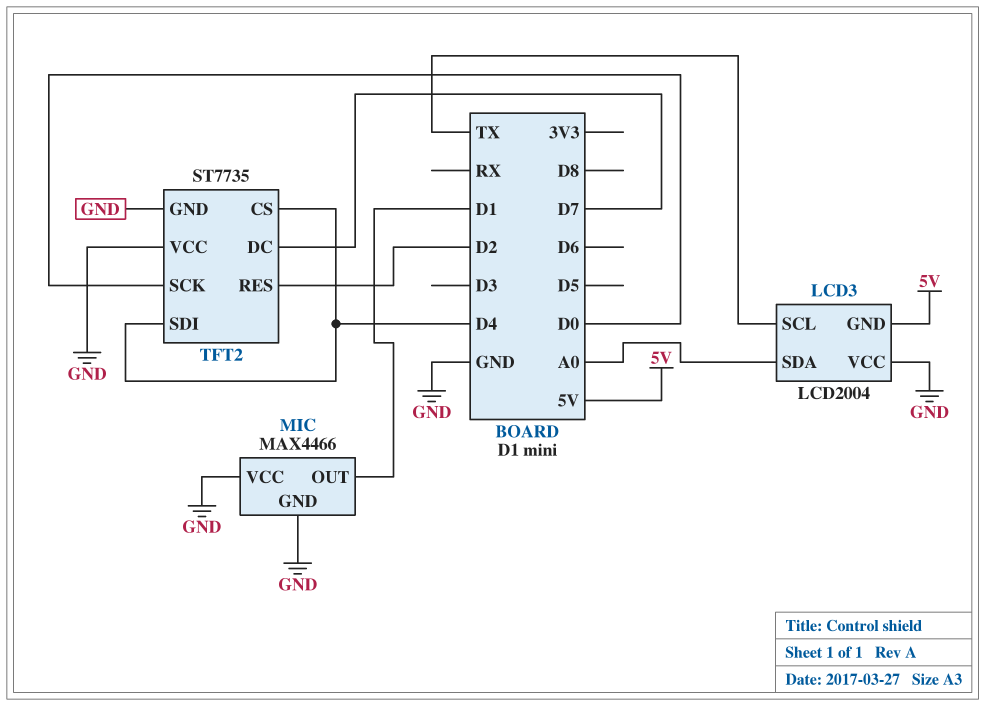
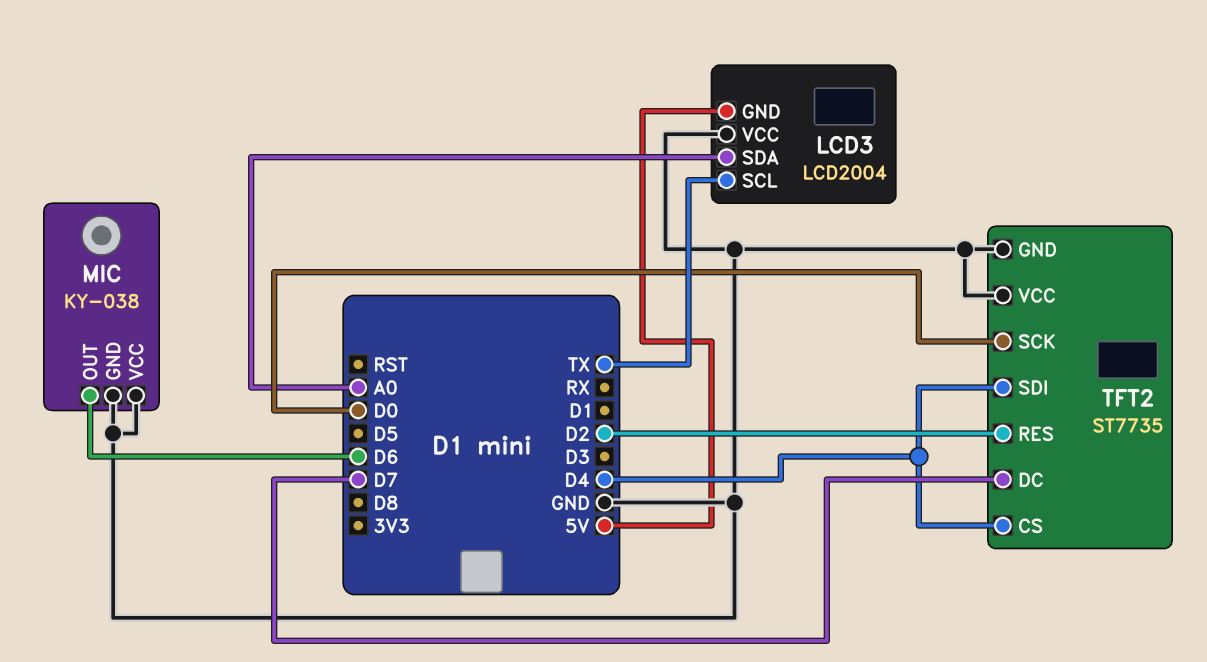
MIC: MAX4466 -> KY-038
MIC pin OUT: D1 -> D6

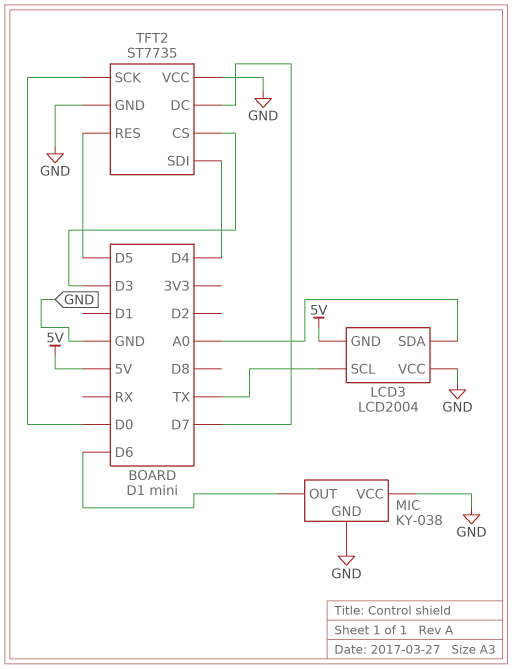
TFT2 pin CS: D4 -> D3
TFT2 pin RES: D2 -> D5

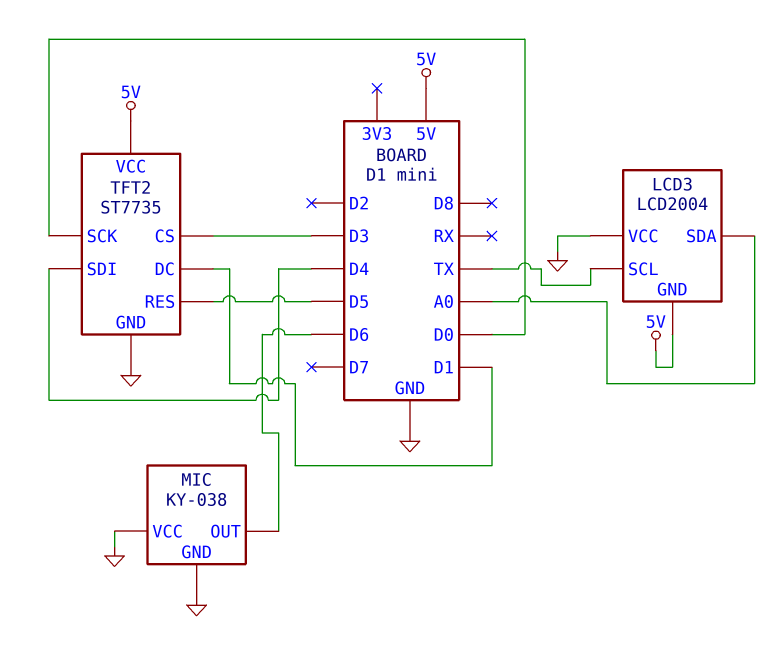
TFT2 pin DC: D7 -> D1
TFT2 pin VCC: GND -> 5V

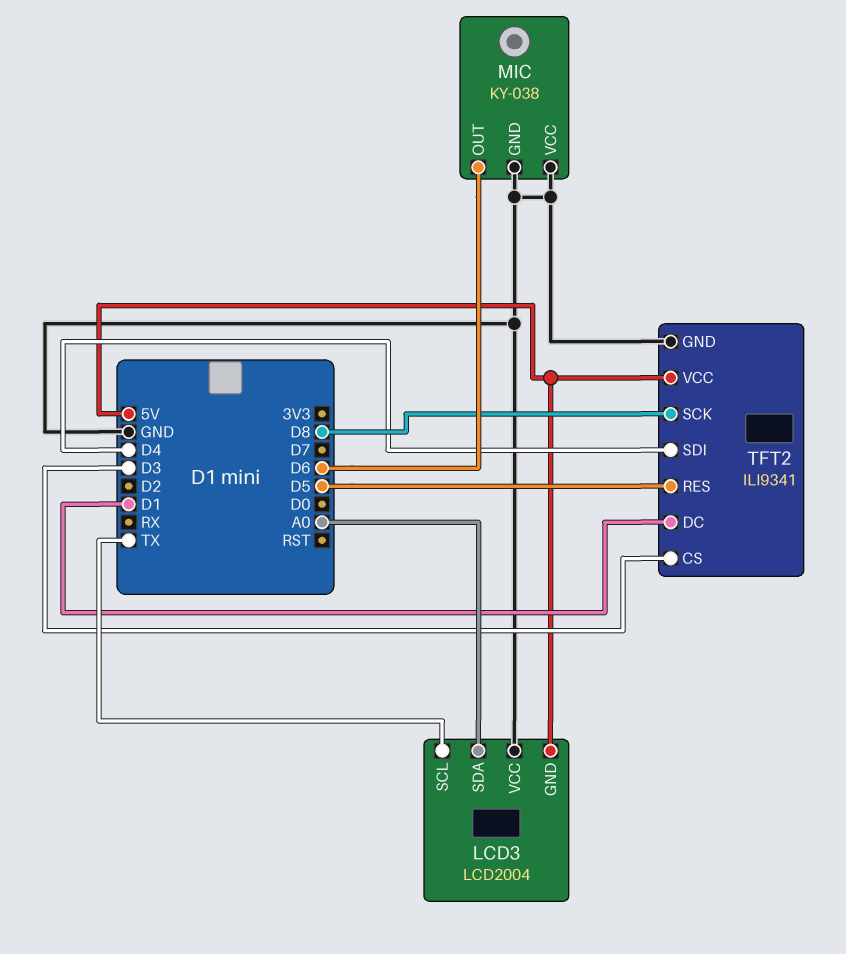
TFT2: ST7735 -> ILI9341
TFT2 pin SCK: D0 -> D8

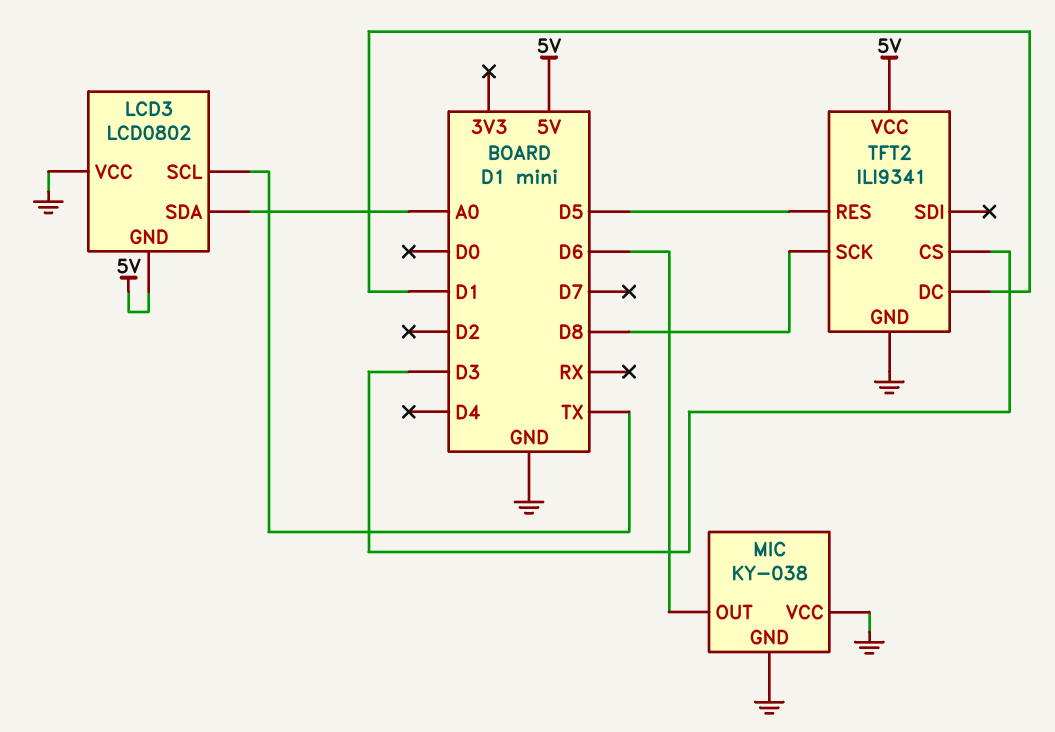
LCD3: LCD2004 -> LCD0802
TFT2 pin SDI: D4 -> none

